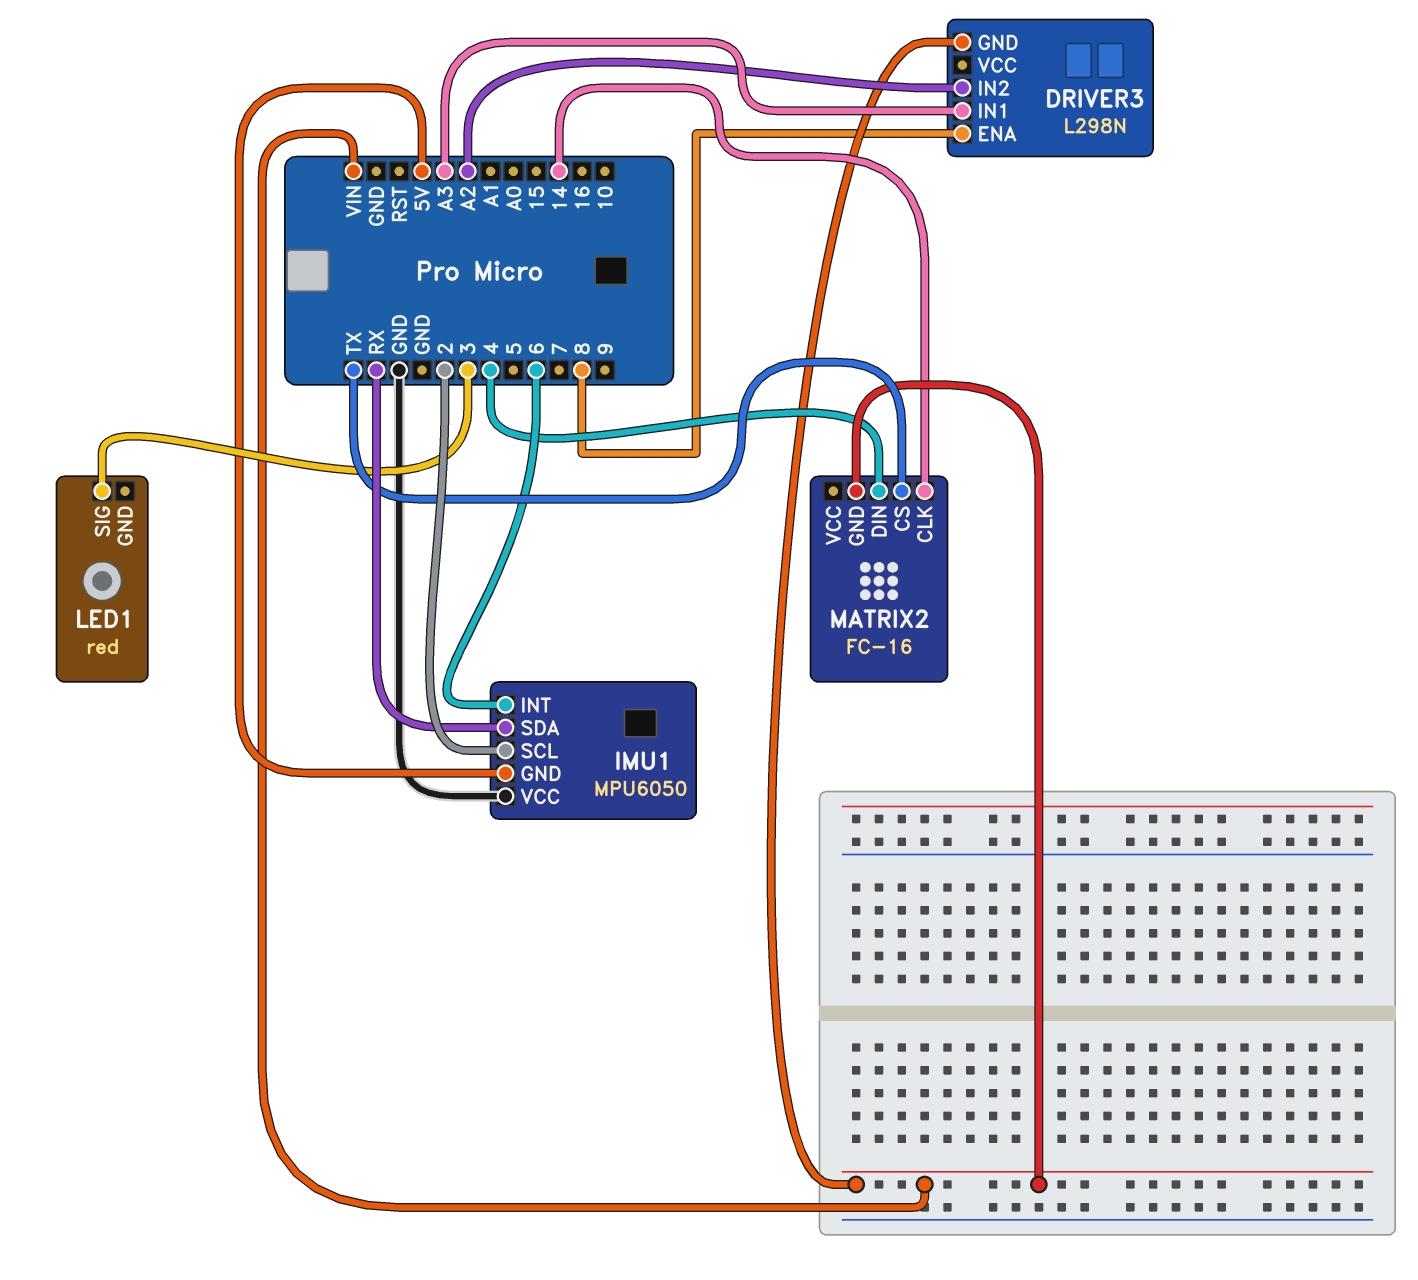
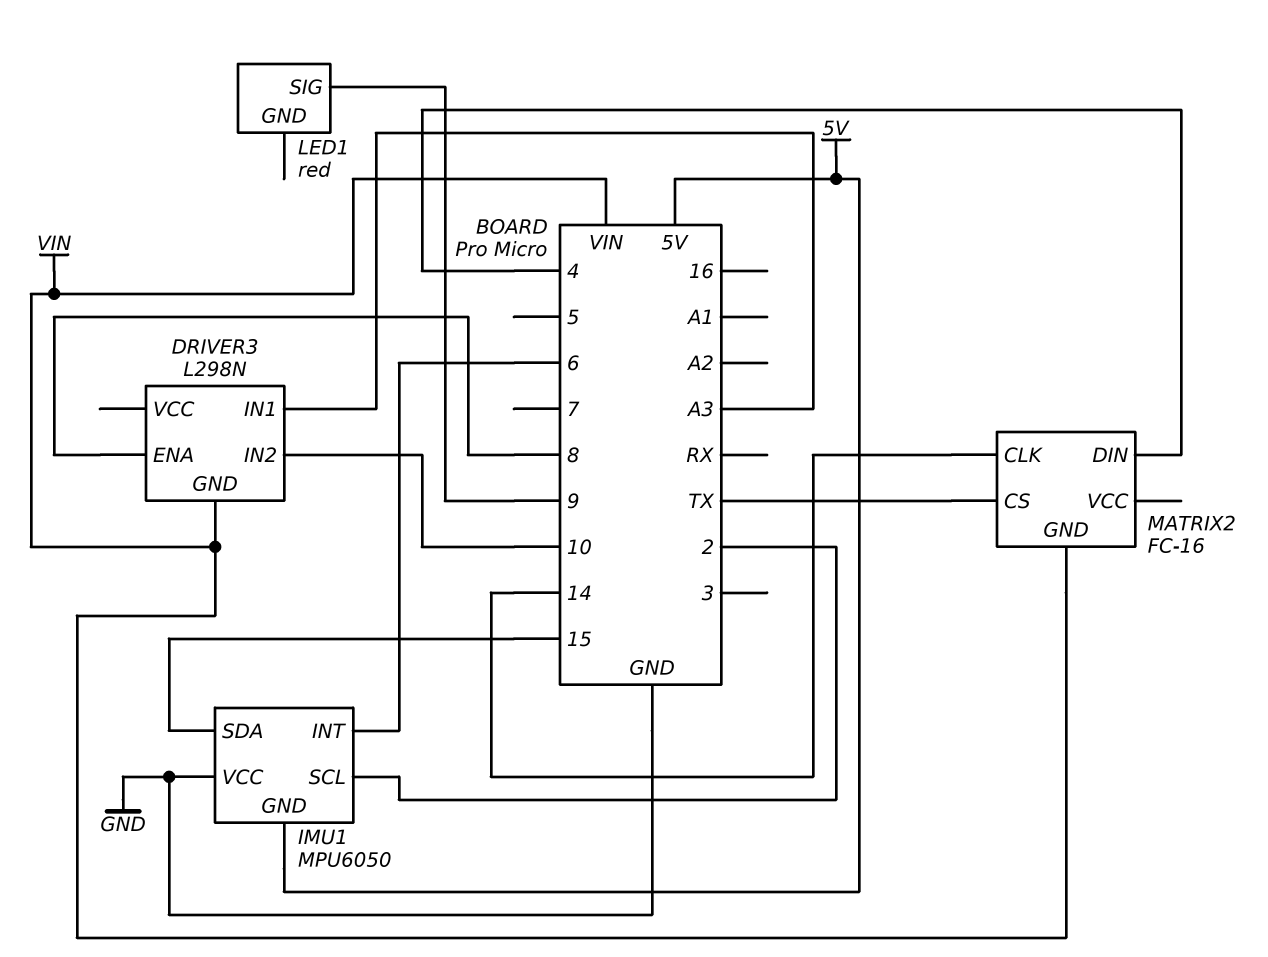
DRIVER3 pin IN2: A2 -> 10
IMU1 pin SDA: RX -> 15
LED1 pin SIG: 3 -> 9

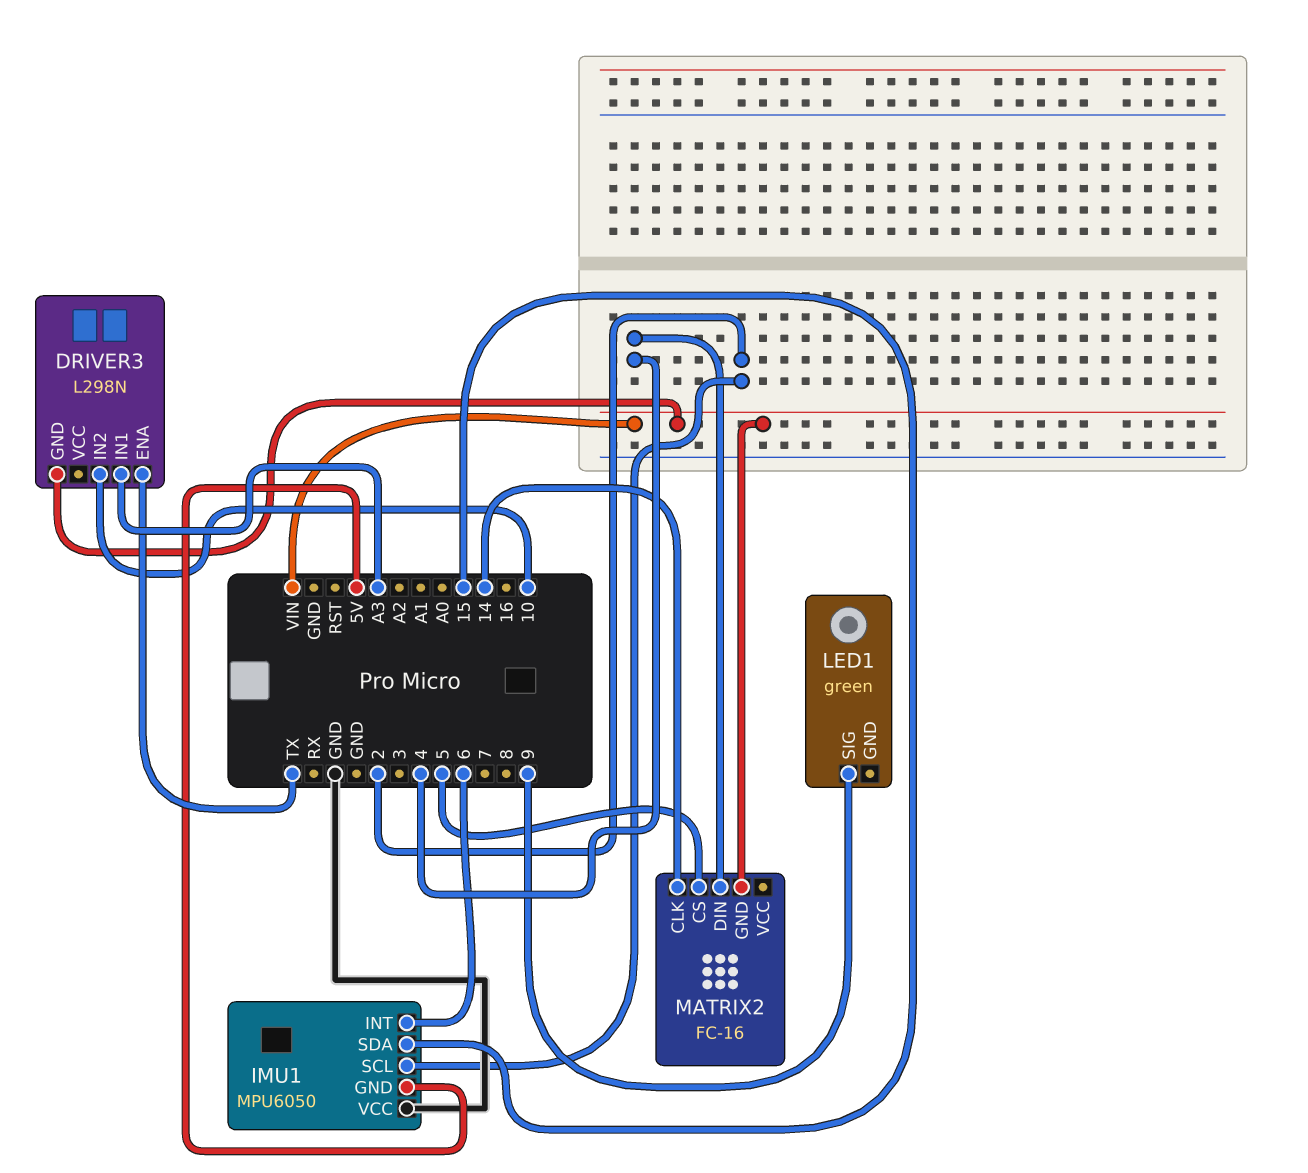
DRIVER3 pin ENA: 8 -> TX
LED1: red -> green
MATRIX2 pin CS: TX -> 5

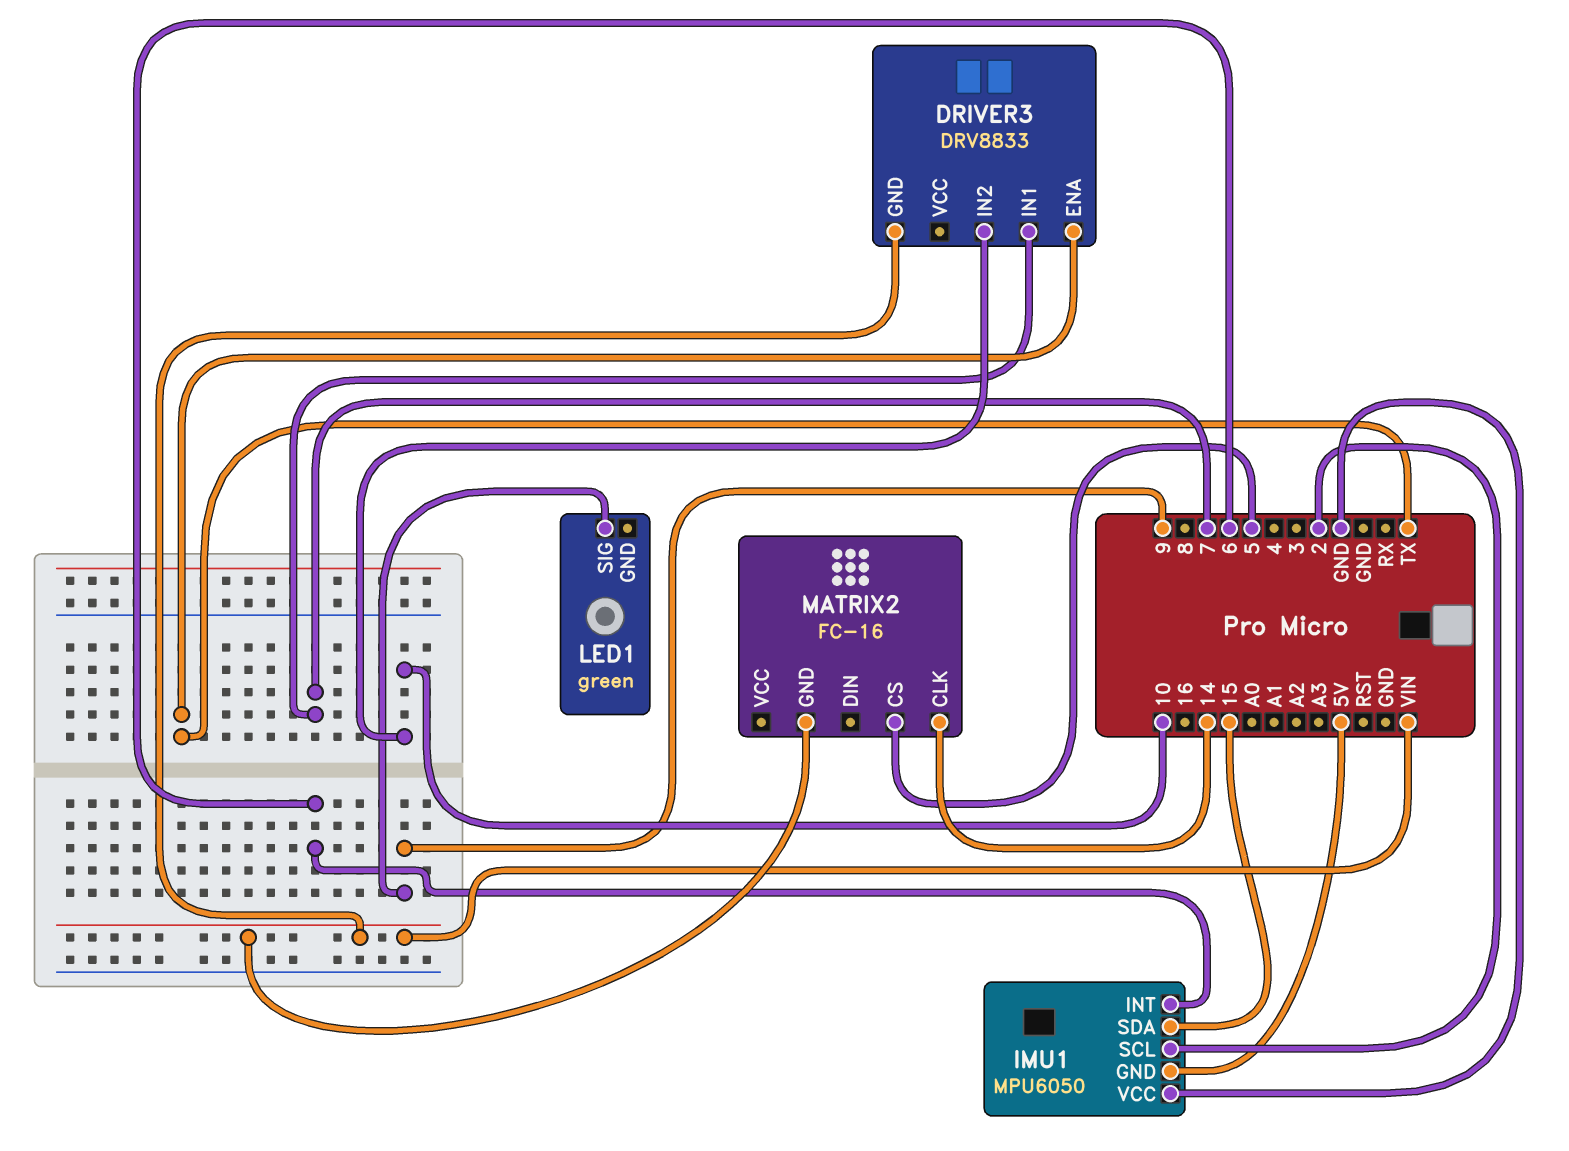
DRIVER3: L298N -> DRV8833
DRIVER3 pin IN1: A3 -> 7
MATRIX2 pin DIN: 4 -> none

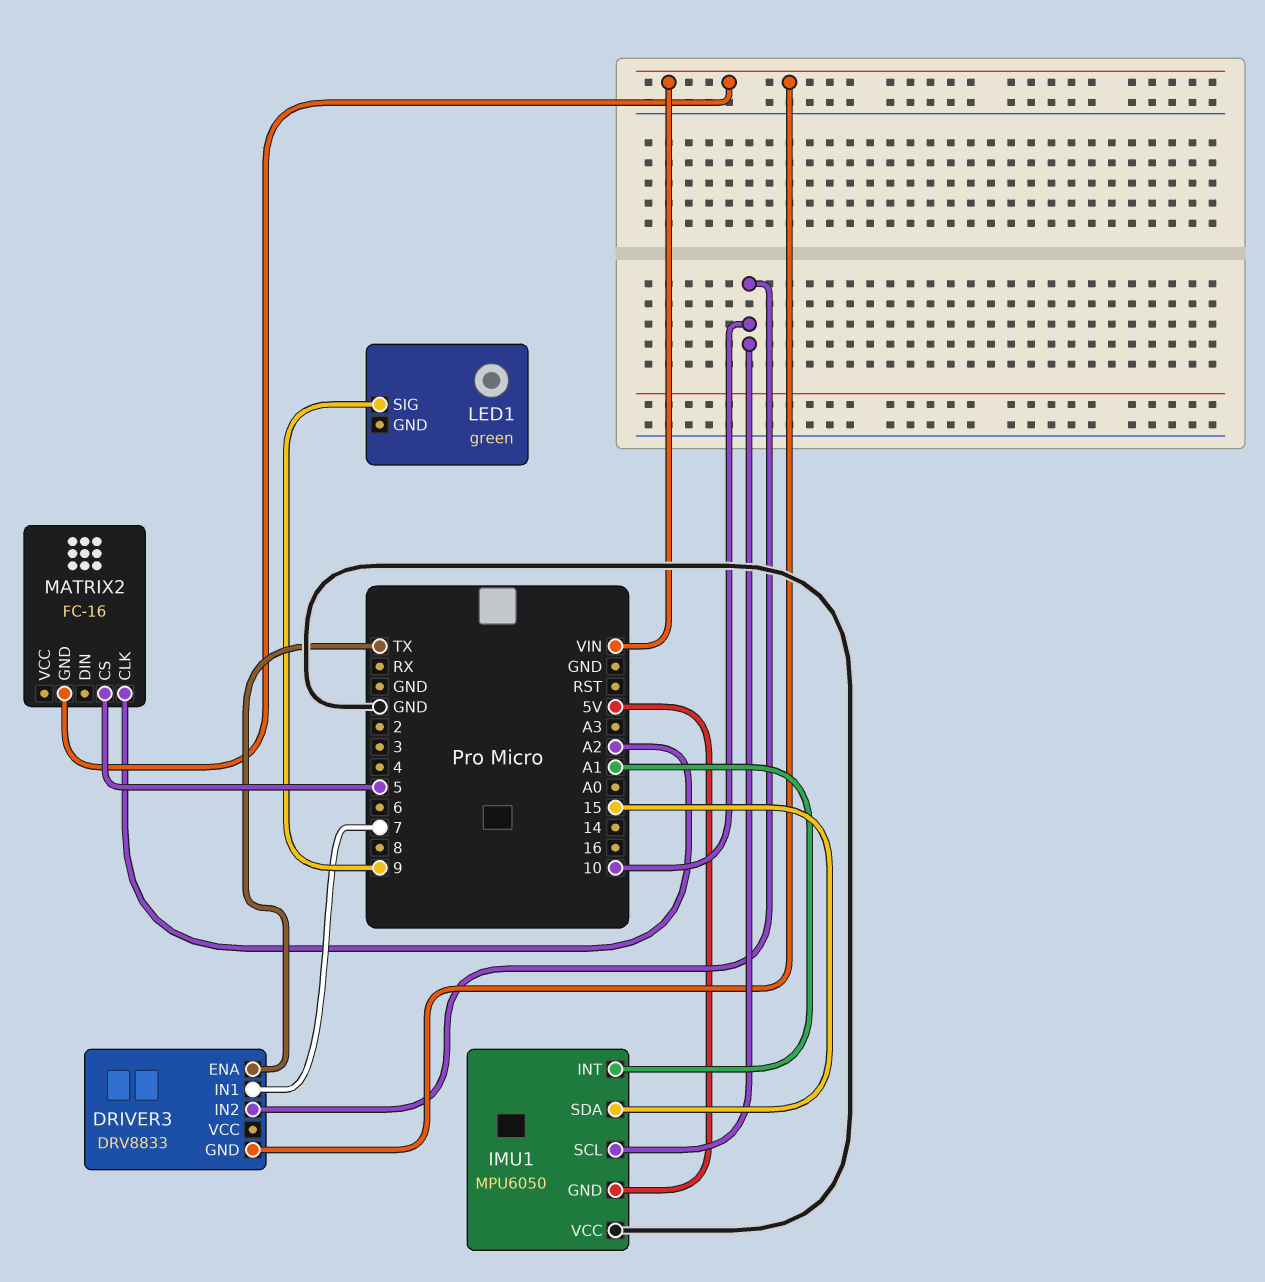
IMU1 pin INT: 6 -> A1
IMU1 pin SCL: 2 -> 10
MATRIX2 pin CLK: 14 -> A2

